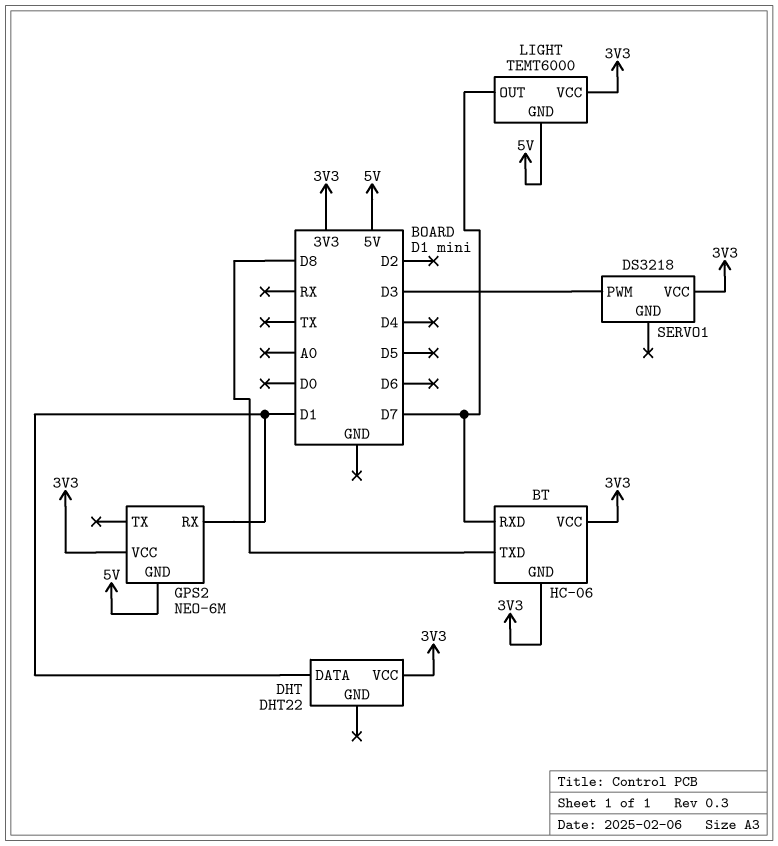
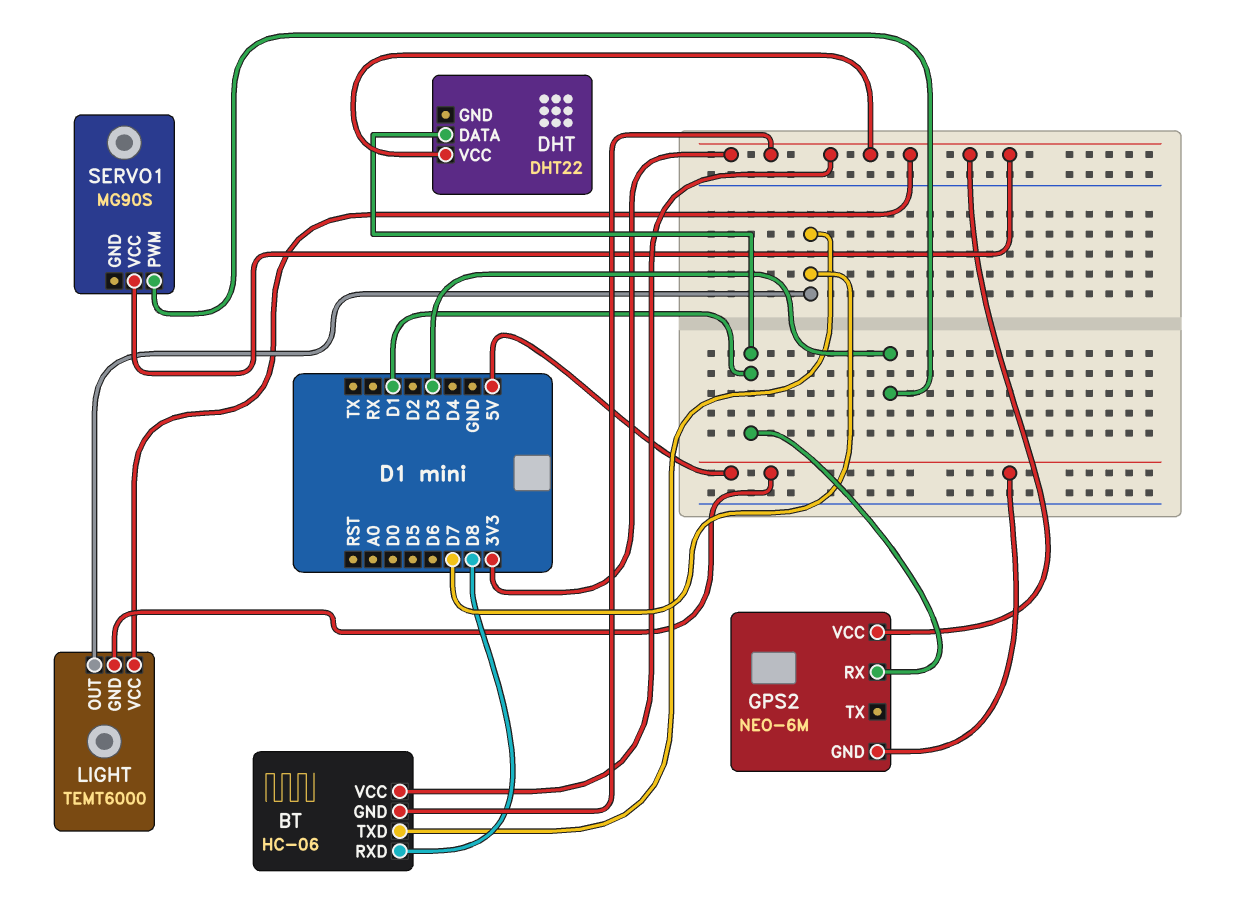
BT pin RXD: D7 -> D8
BT pin TXD: D8 -> D7
SERVO1: DS3218 -> MG90S

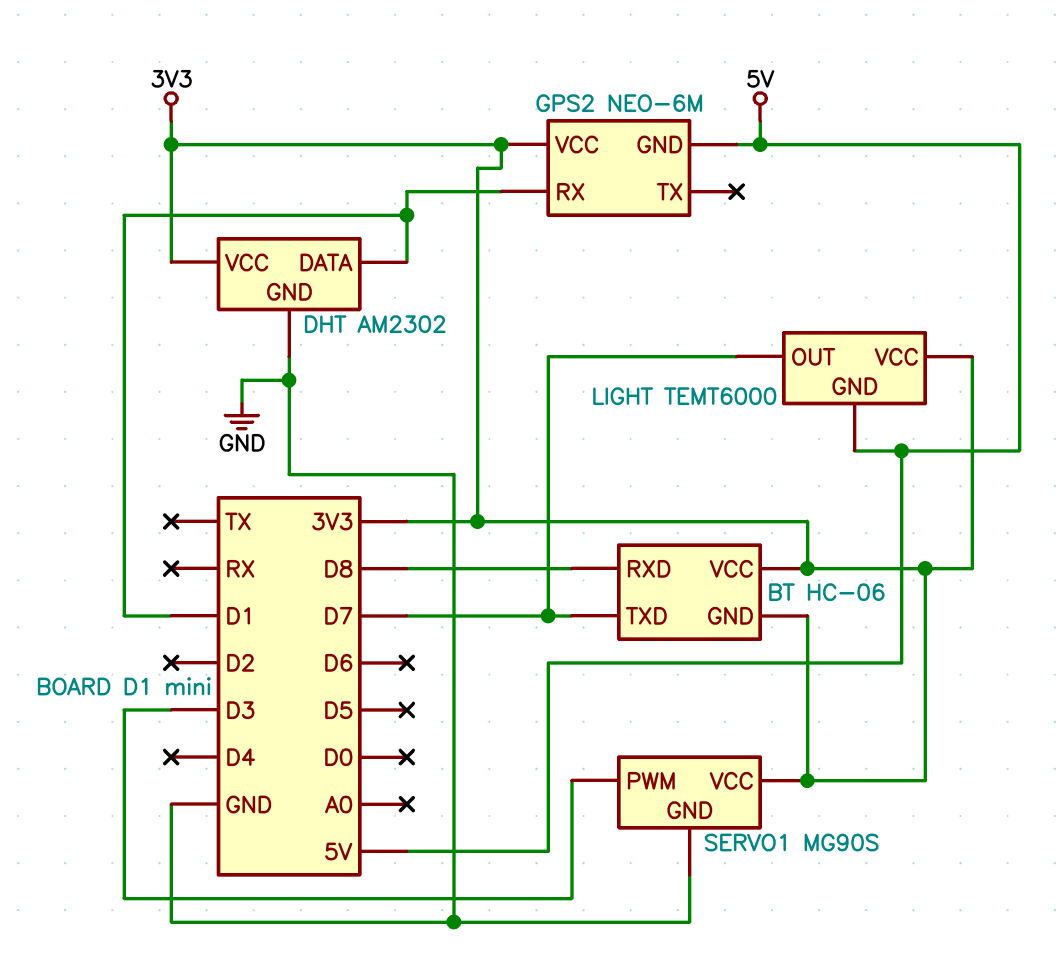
DHT: DHT22 -> AM2302
DHT pin GND: none -> GND
SERVO1 pin GND: none -> GND

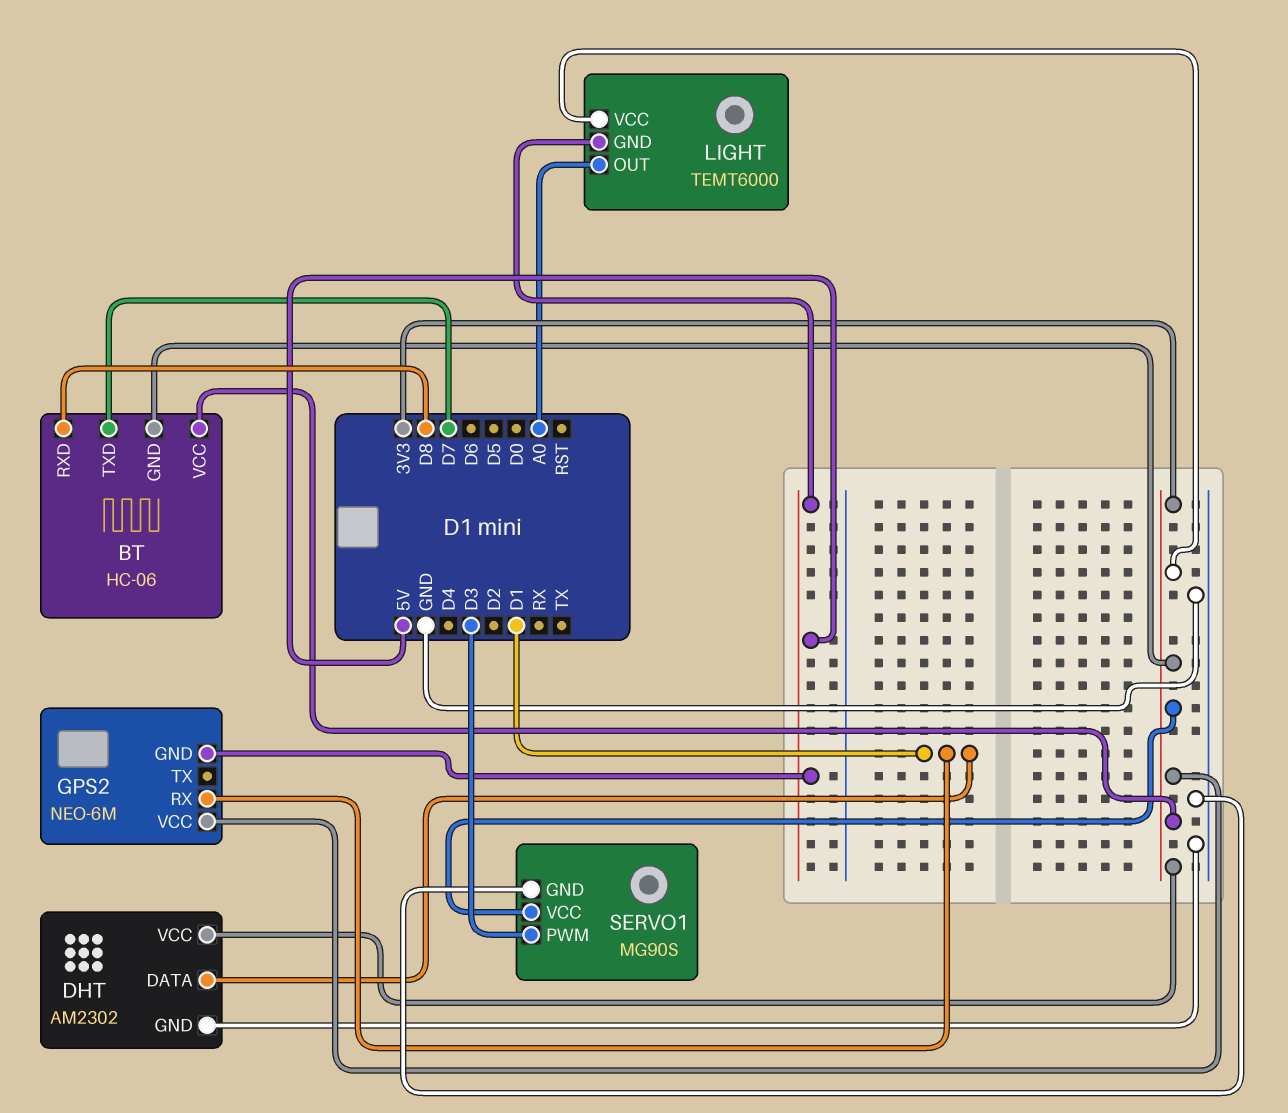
LIGHT pin OUT: D7 -> A0

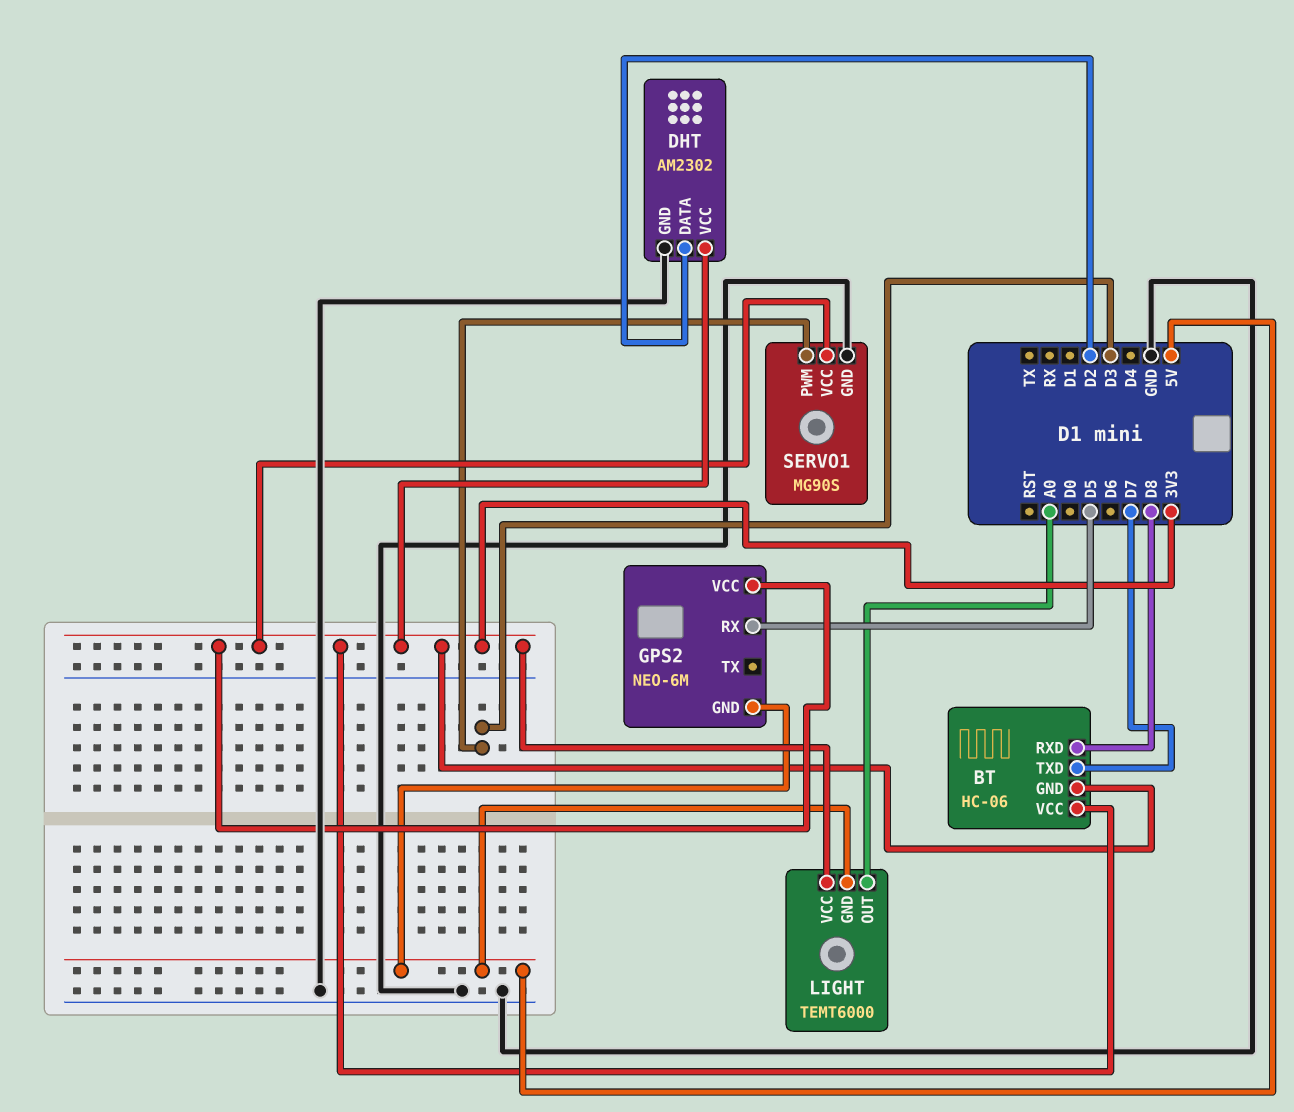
DHT pin DATA: D1 -> D2
GPS2 pin RX: D1 -> D5

